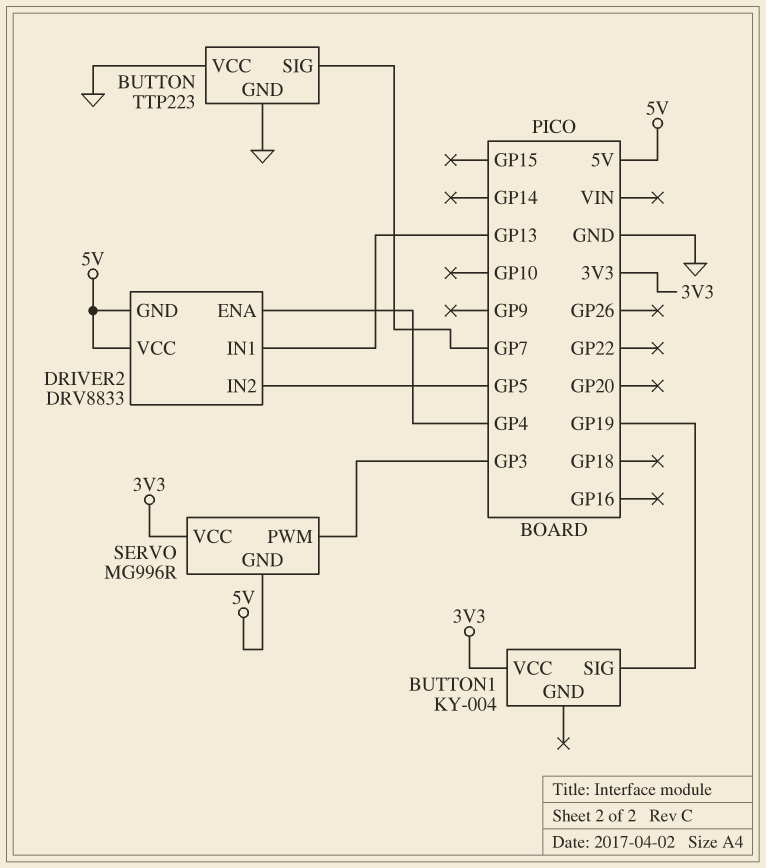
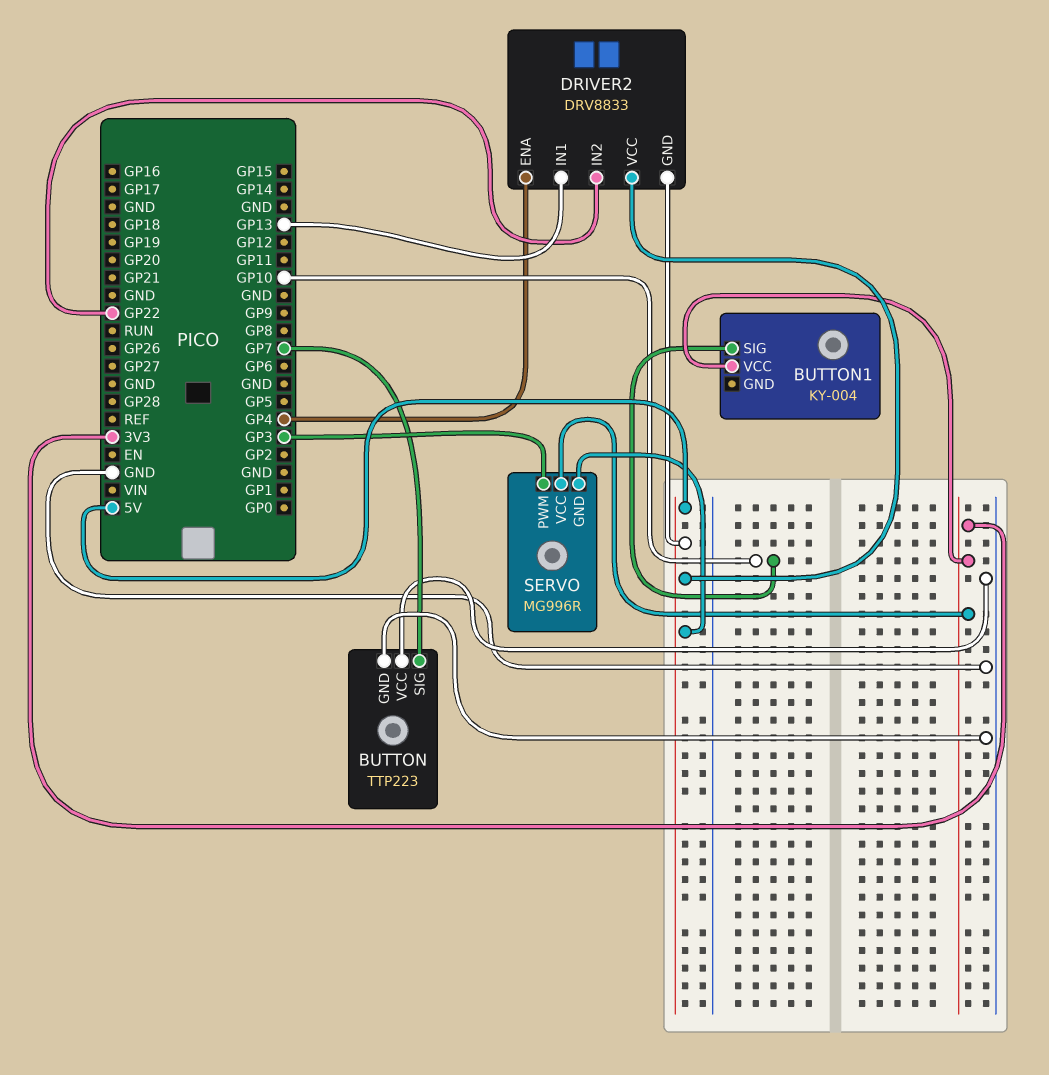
BUTTON1 pin SIG: GP19 -> GP10
DRIVER2 pin IN2: GP5 -> GP22

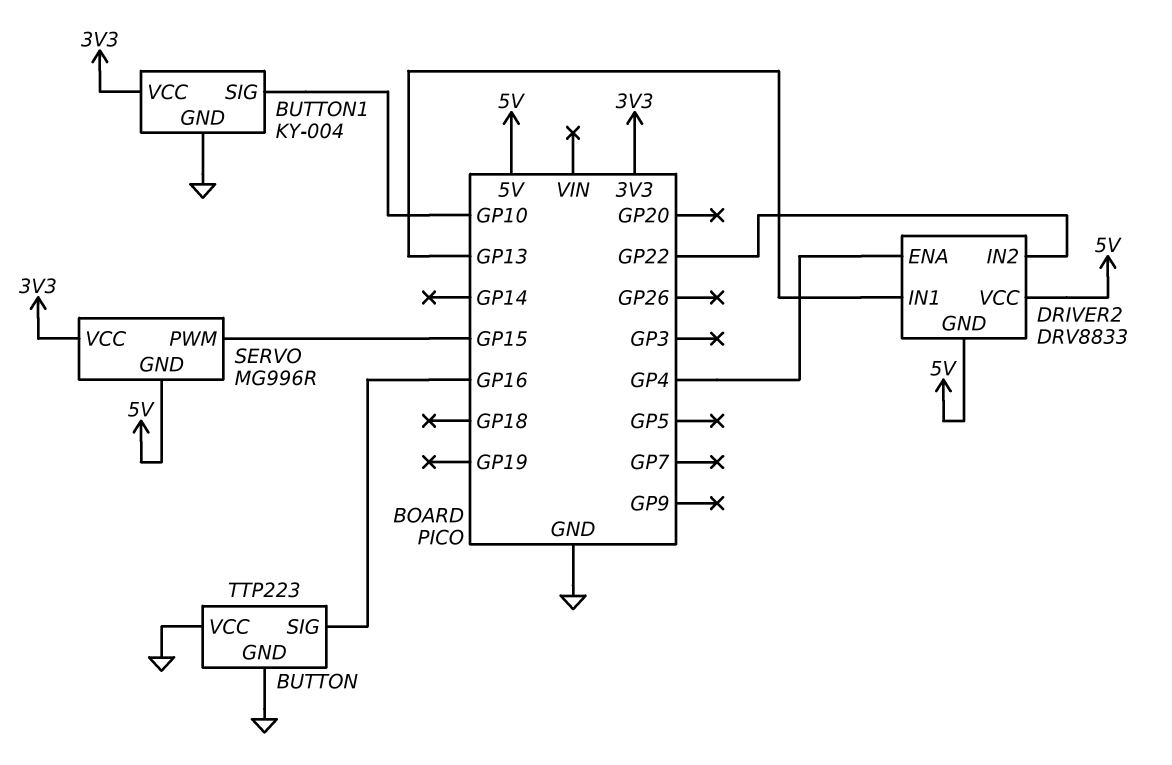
BUTTON pin SIG: GP7 -> GP16
BUTTON1 pin GND: none -> GND
SERVO pin PWM: GP3 -> GP15

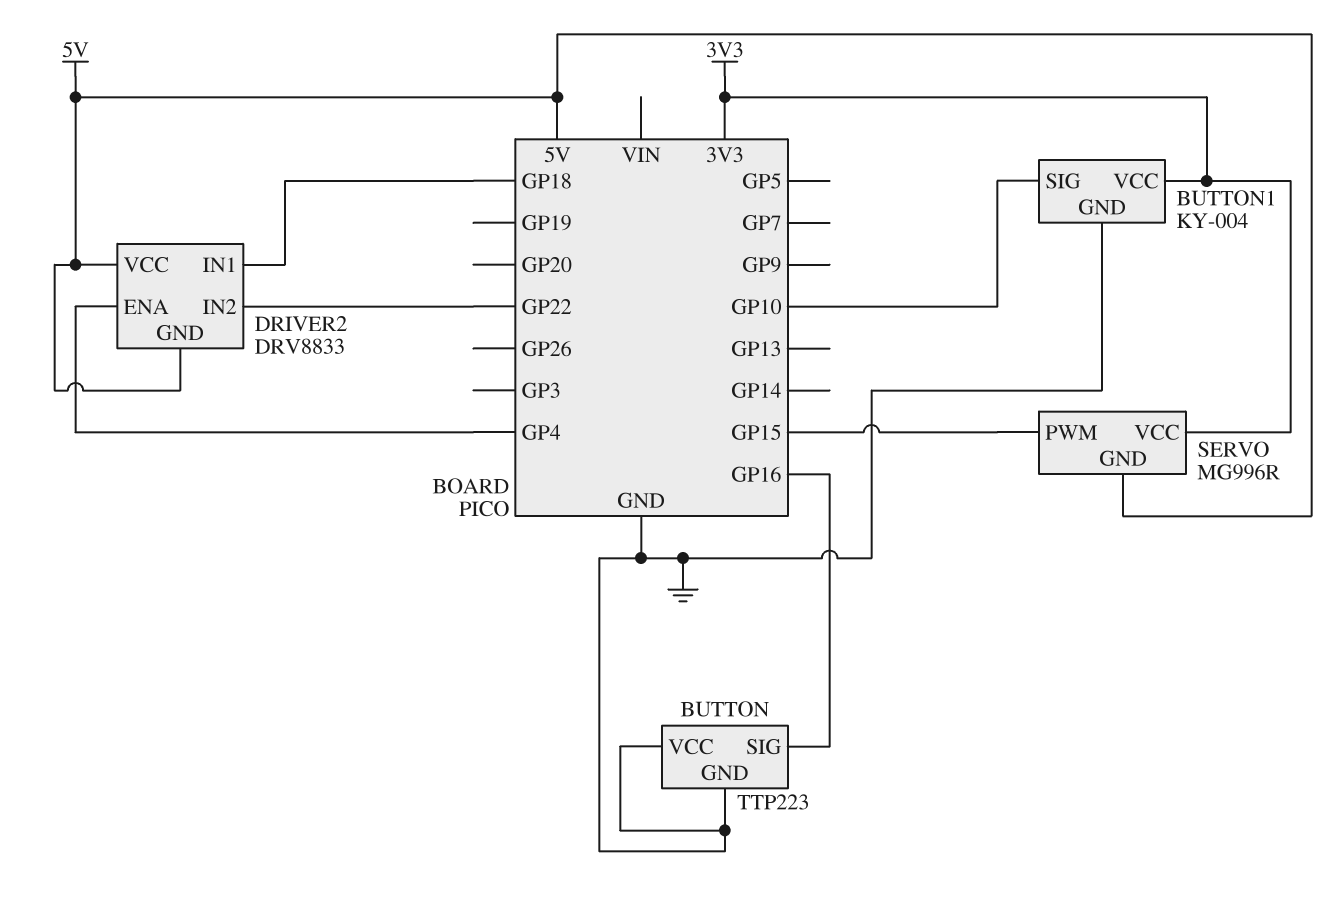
DRIVER2 pin IN1: GP13 -> GP18

